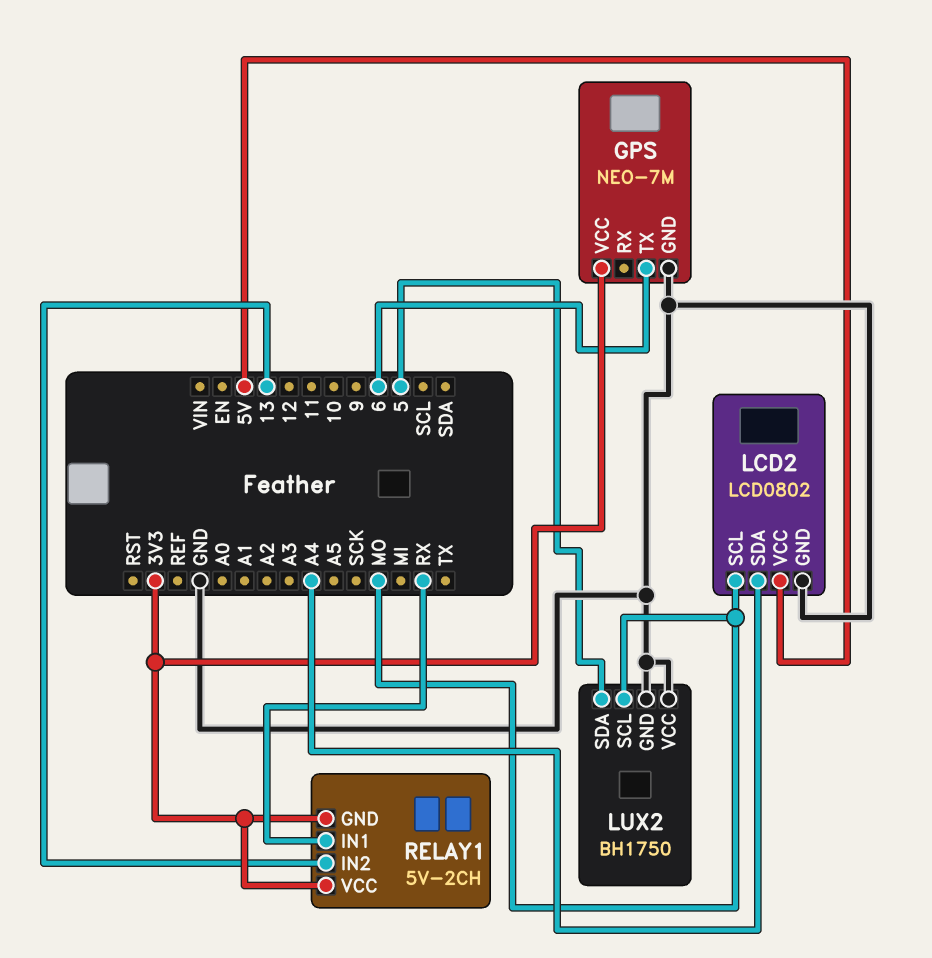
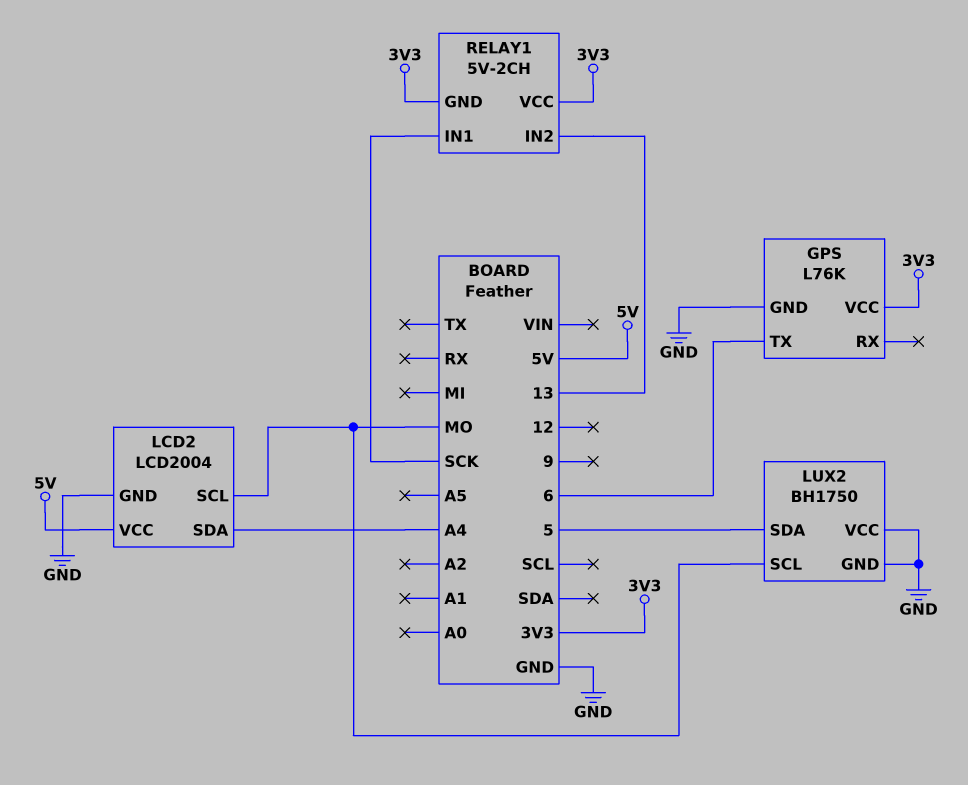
GPS: NEO-7M -> L76K
LCD2: LCD0802 -> LCD2004
RELAY1 pin IN1: RX -> SCK

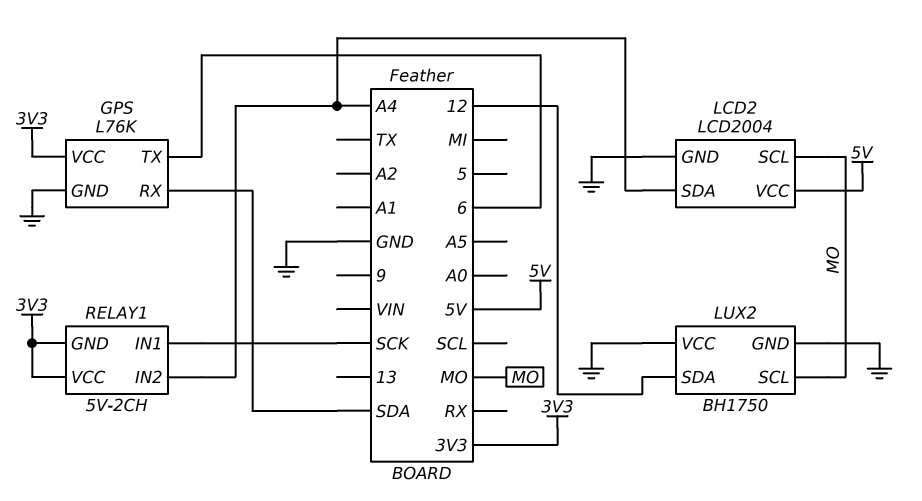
GPS pin RX: none -> SDA
LUX2 pin SDA: 5 -> 12
RELAY1 pin IN2: 13 -> A4

